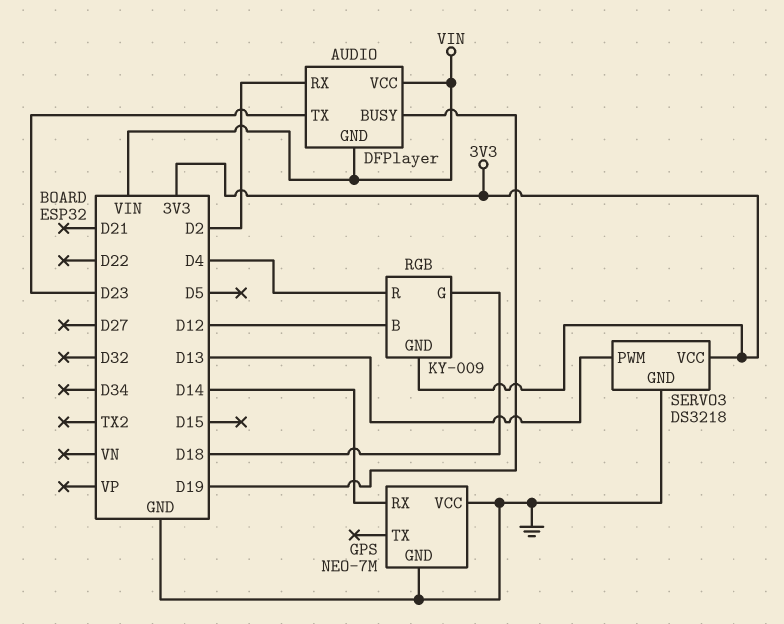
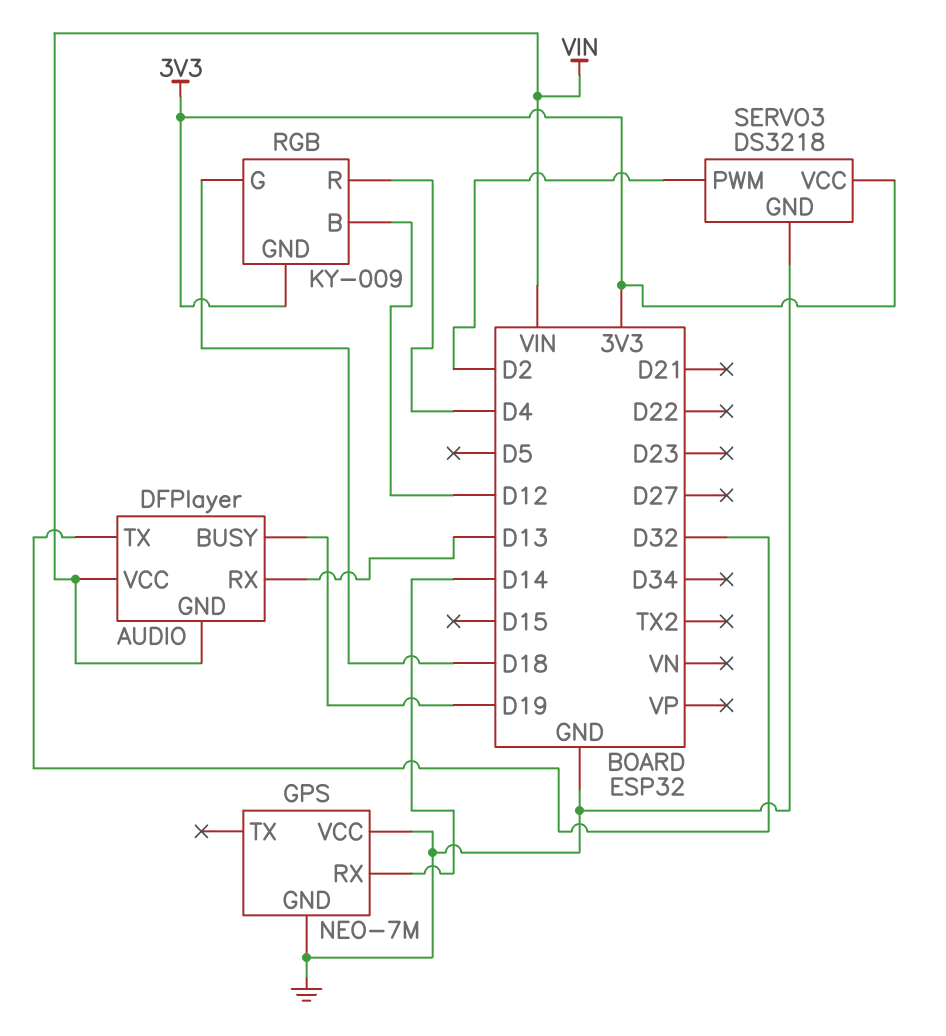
AUDIO pin RX: D2 -> D13
AUDIO pin TX: D23 -> D32
SERVO3 pin PWM: D13 -> D2

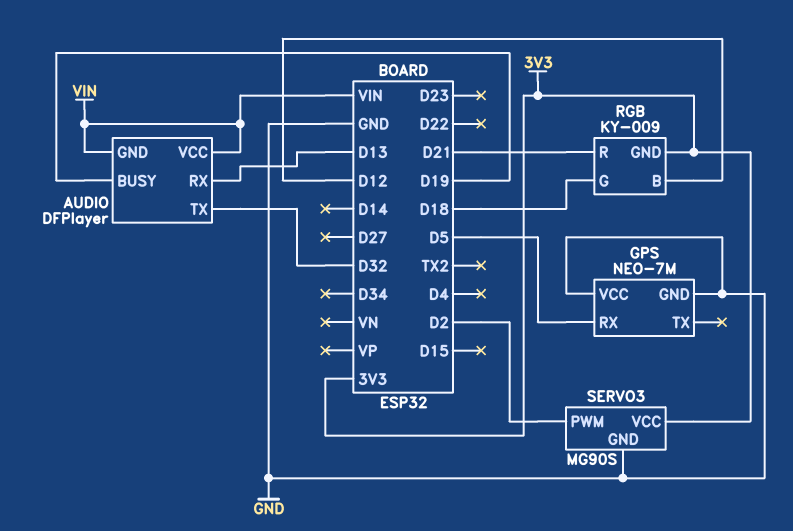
GPS pin RX: D14 -> D5
RGB pin R: D4 -> D21
SERVO3: DS3218 -> MG90S

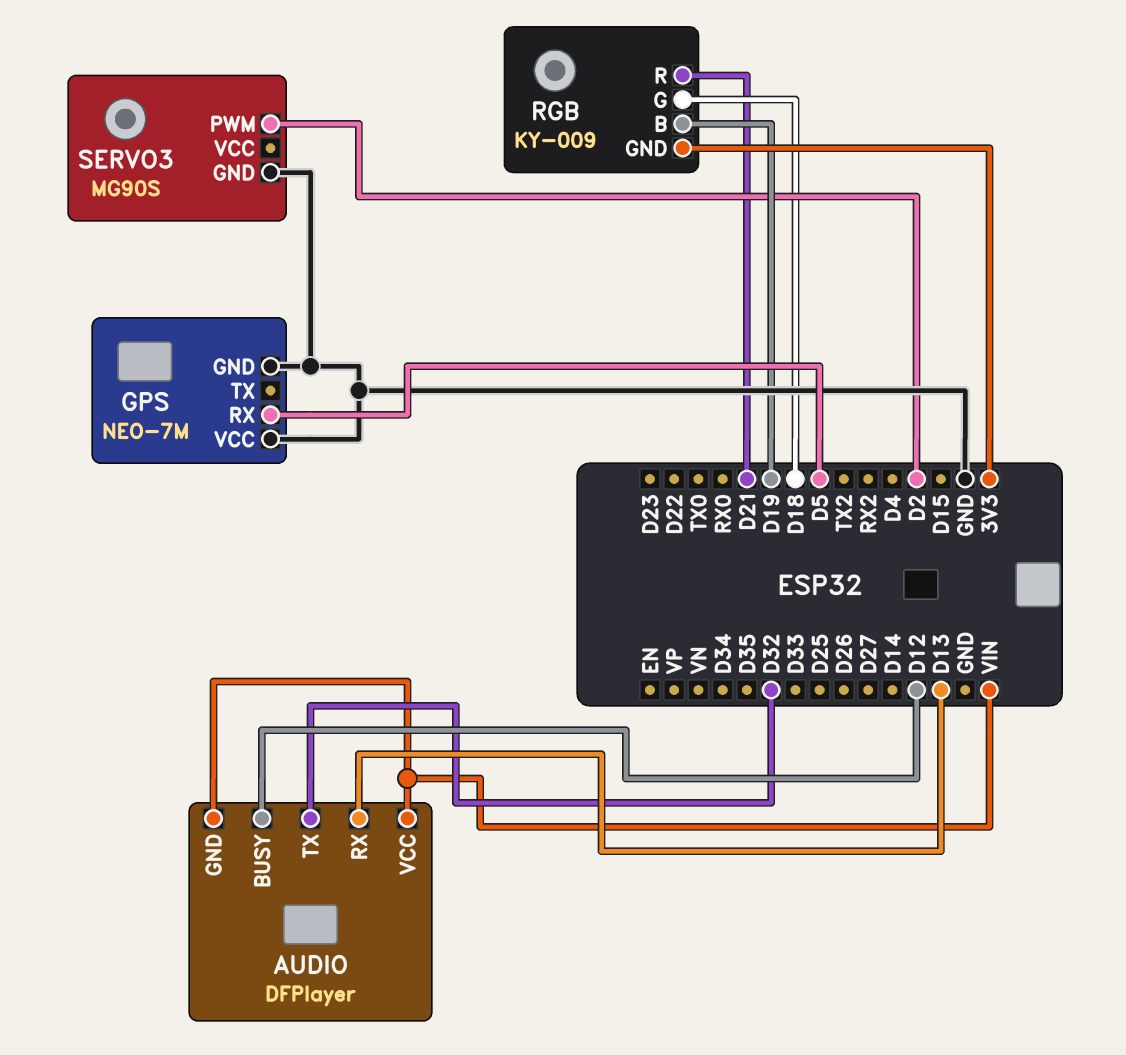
AUDIO pin BUSY: D19 -> D12
RGB pin B: D12 -> D19
SERVO3 pin VCC: 3V3 -> none

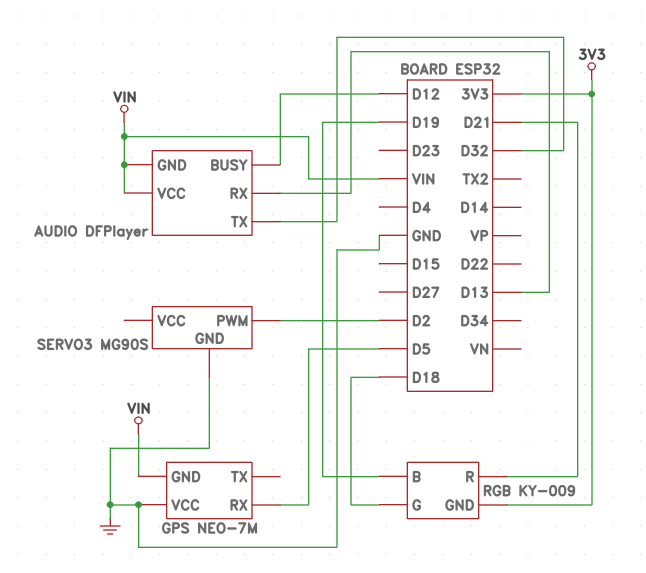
GPS pin GND: GND -> VIN

